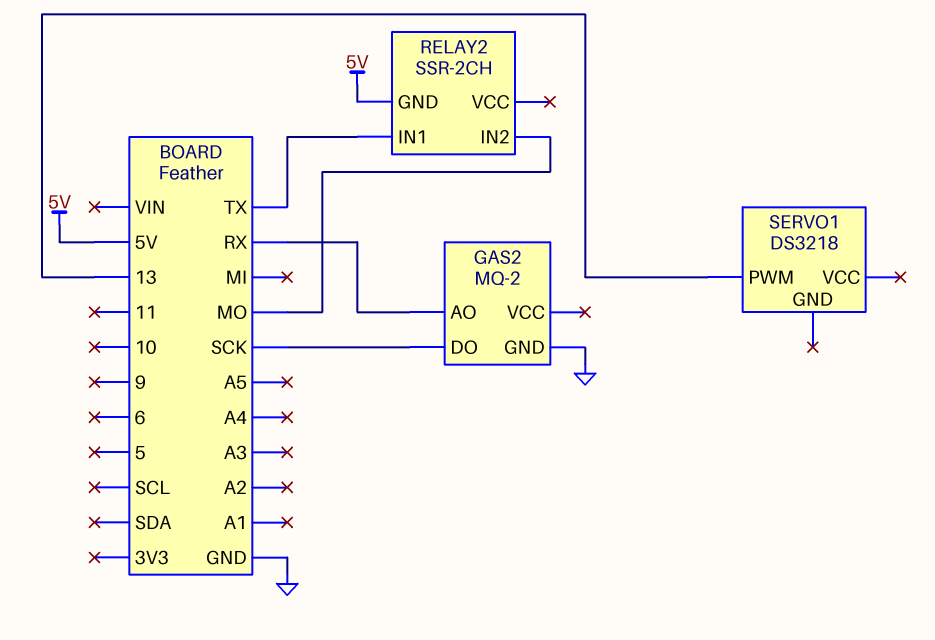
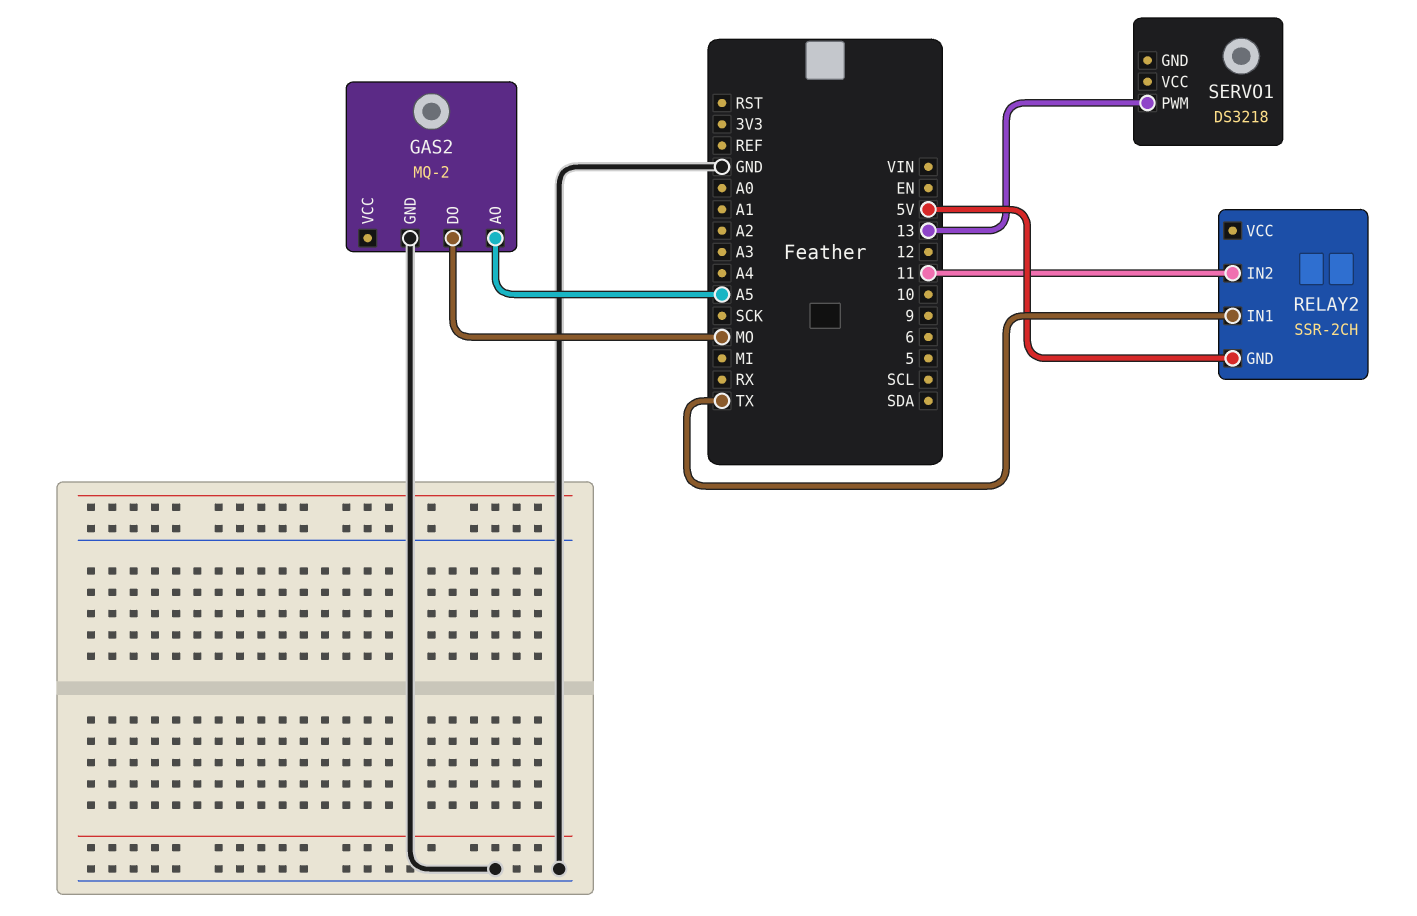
GAS2 pin AO: RX -> A5
GAS2 pin DO: SCK -> MO
RELAY2 pin IN2: MO -> 11

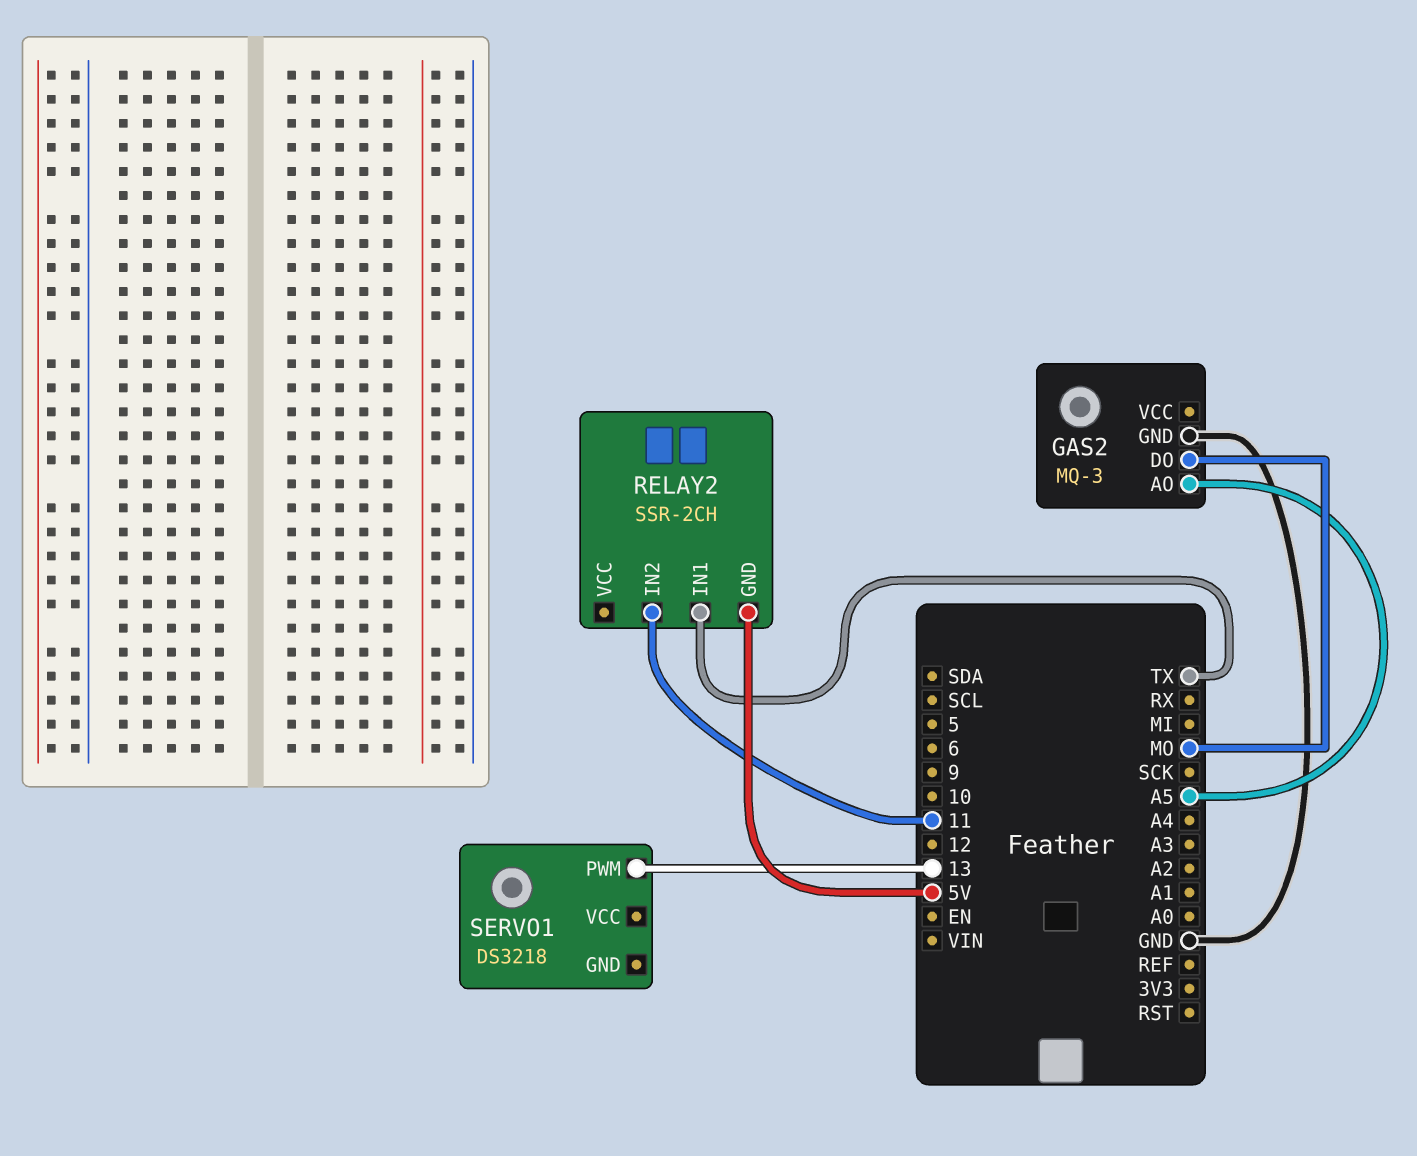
GAS2: MQ-2 -> MQ-3

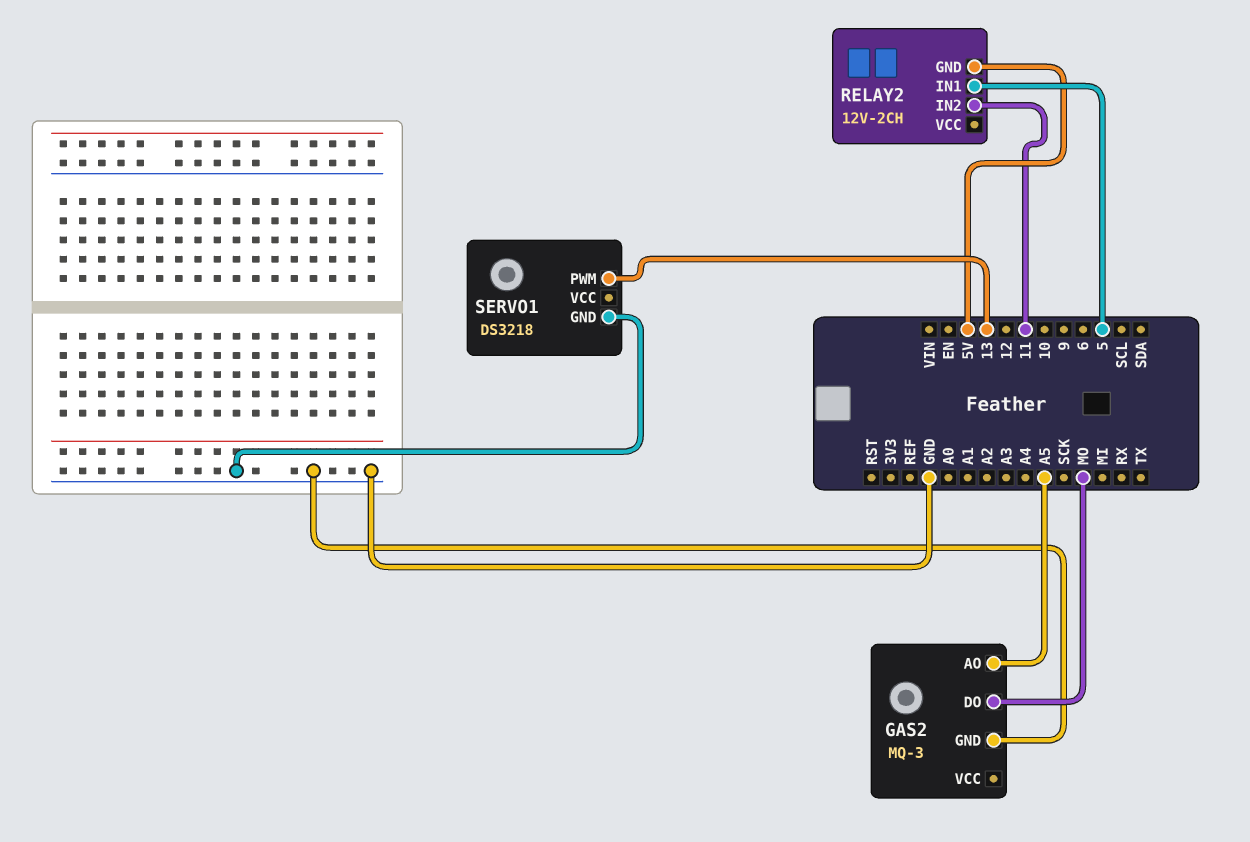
RELAY2: SSR-2CH -> 12V-2CH
RELAY2 pin IN1: TX -> 5
SERVO1 pin GND: none -> GND

